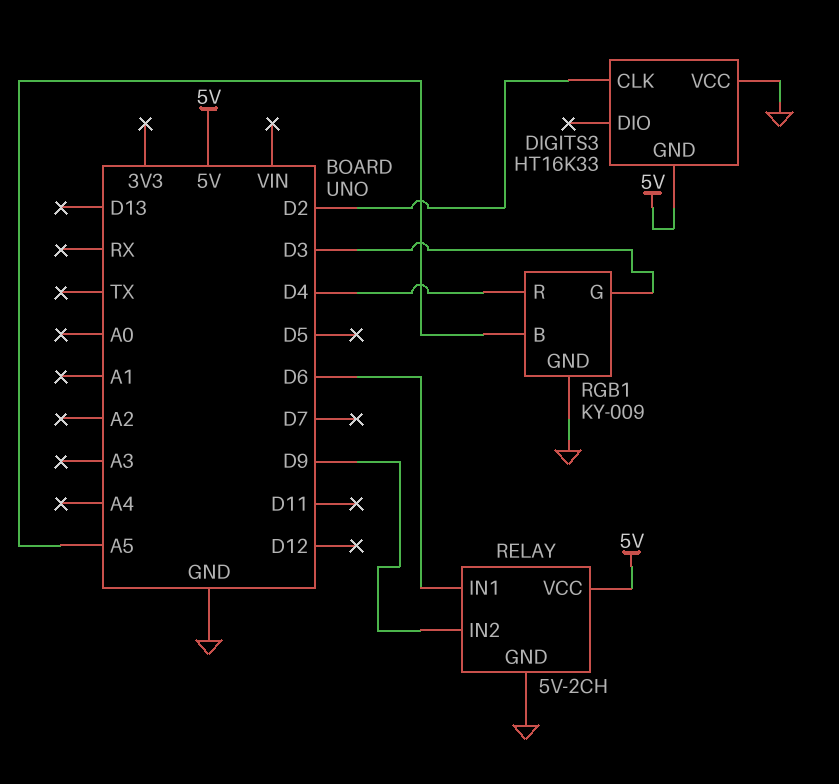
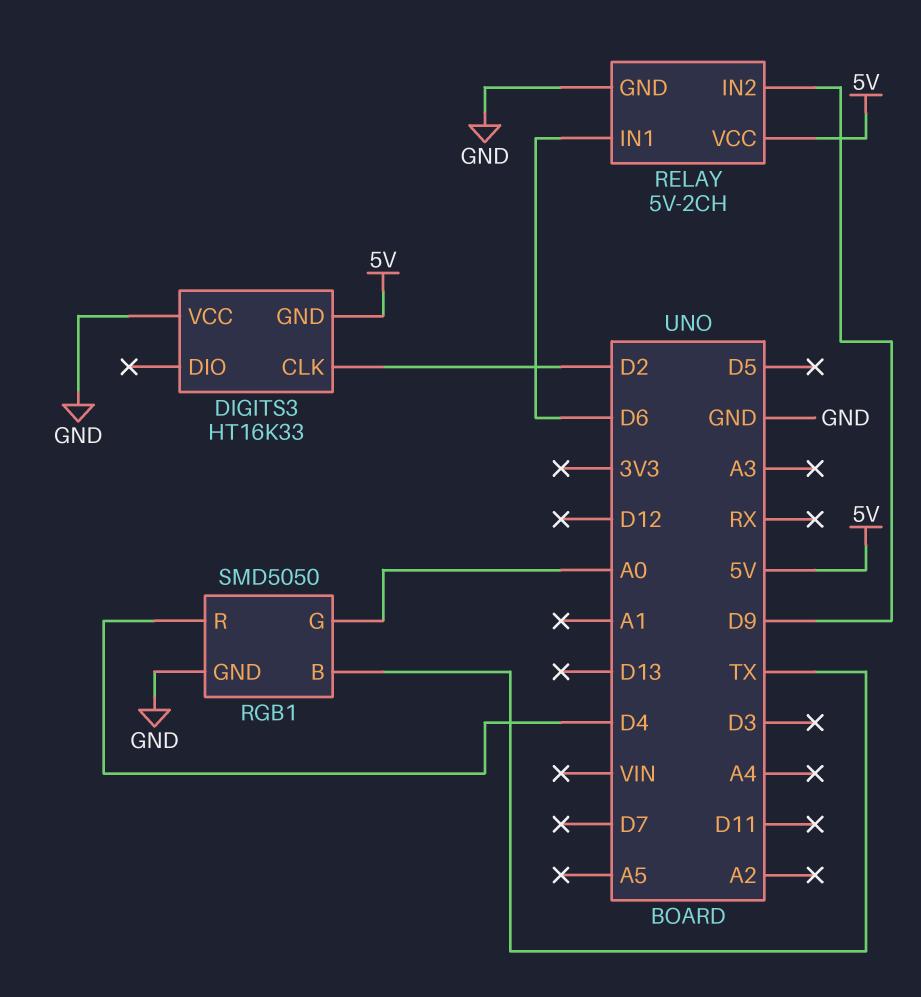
RGB1: KY-009 -> SMD5050
RGB1 pin B: A5 -> TX
RGB1 pin G: D3 -> A0

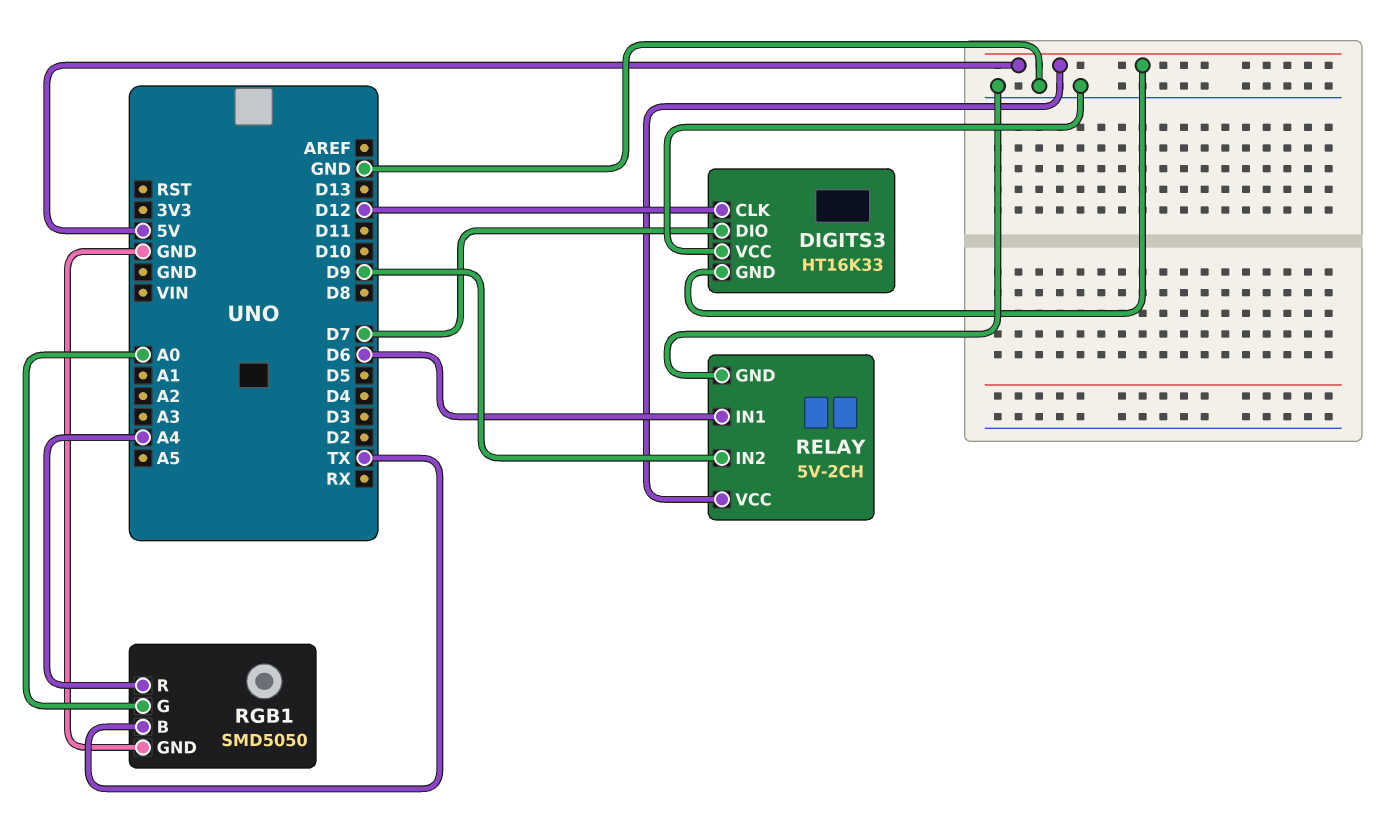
DIGITS3 pin CLK: D2 -> D12
DIGITS3 pin DIO: none -> D7
RGB1 pin R: D4 -> A4

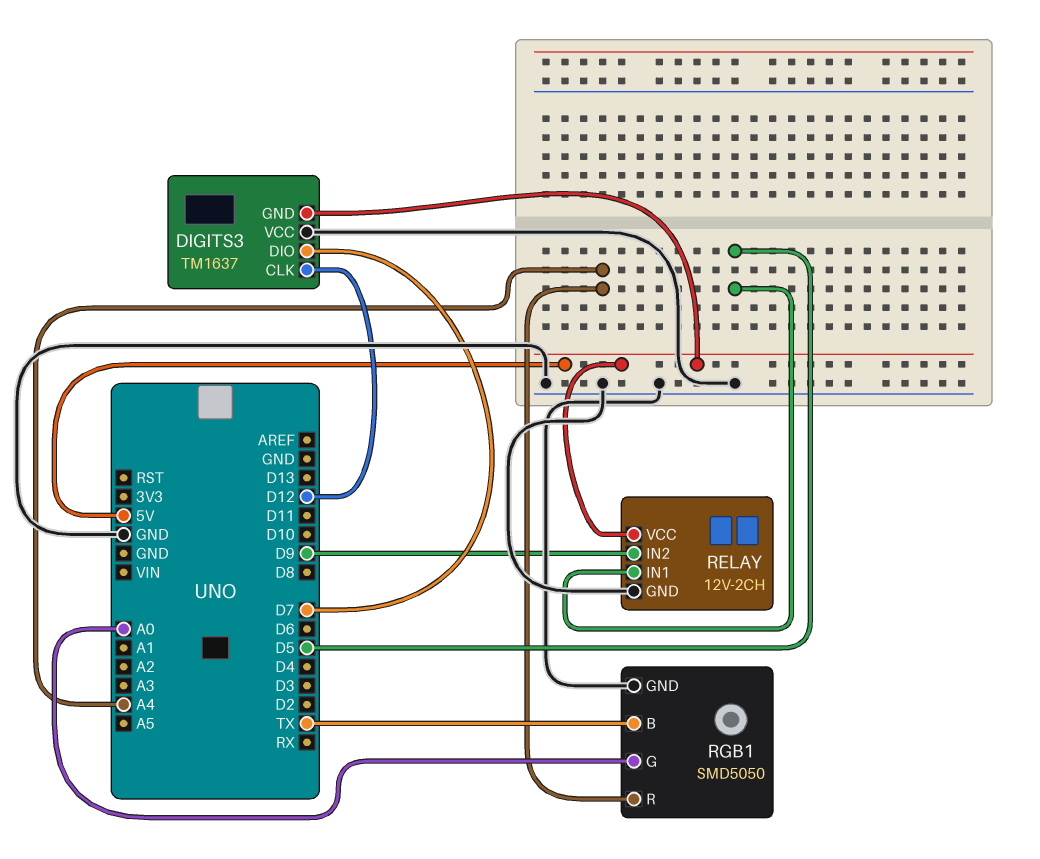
DIGITS3: HT16K33 -> TM1637
RELAY: 5V-2CH -> 12V-2CH
RELAY pin IN1: D6 -> D5

